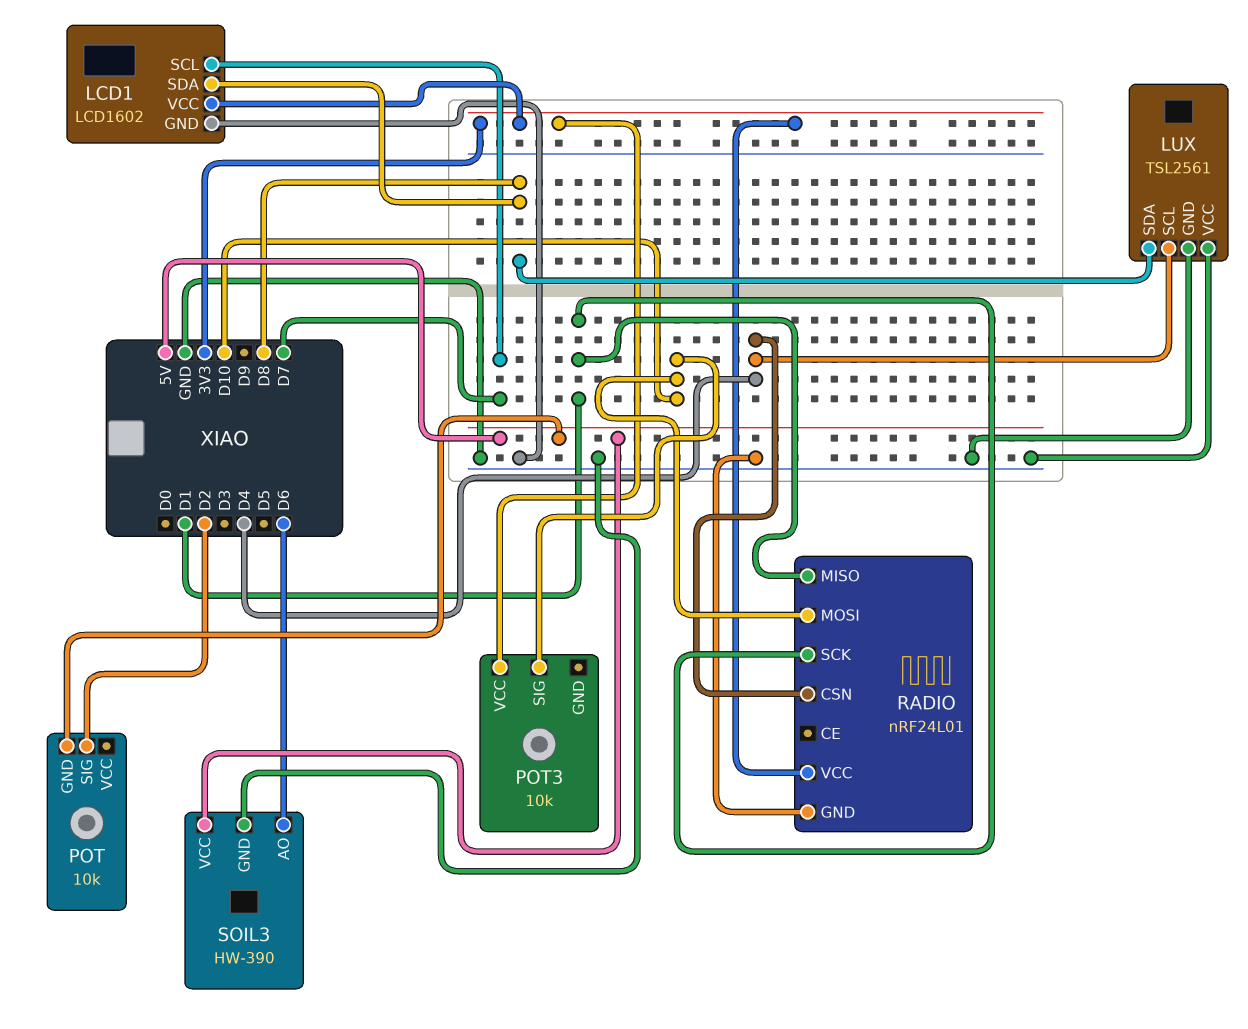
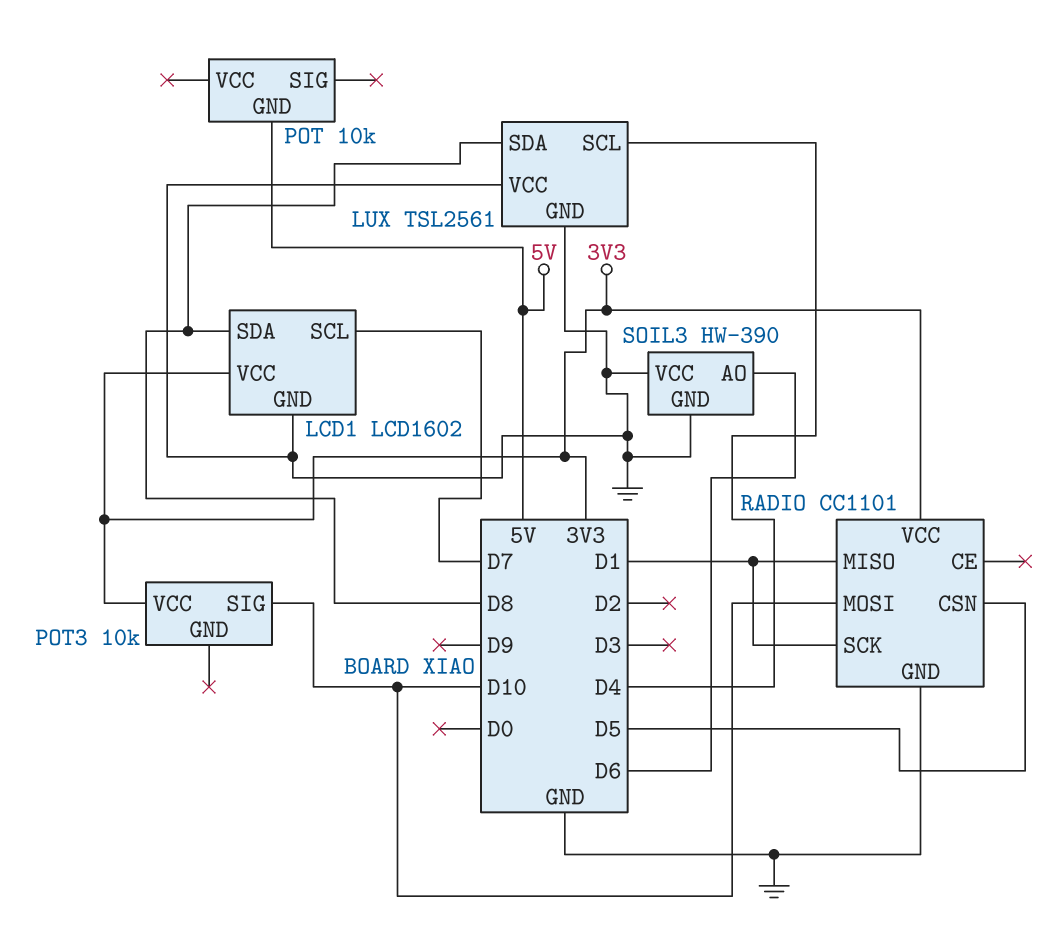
POT pin SIG: D2 -> none
RADIO: nRF24L01 -> CC1101
RADIO pin CSN: D4 -> D5
SOIL3 pin VCC: 5V -> GND

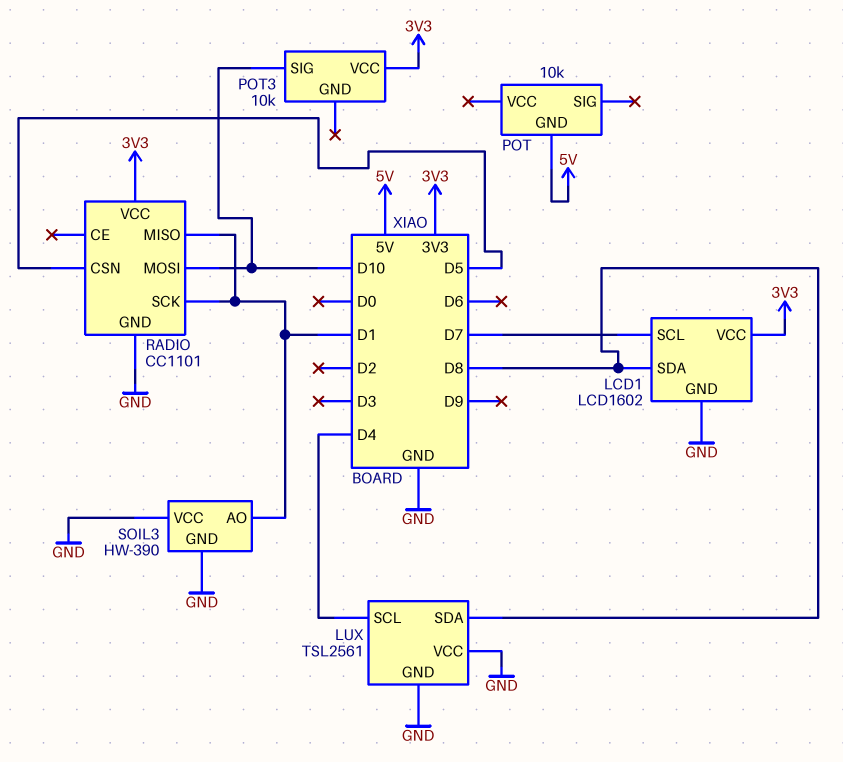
SOIL3 pin AO: D6 -> D1

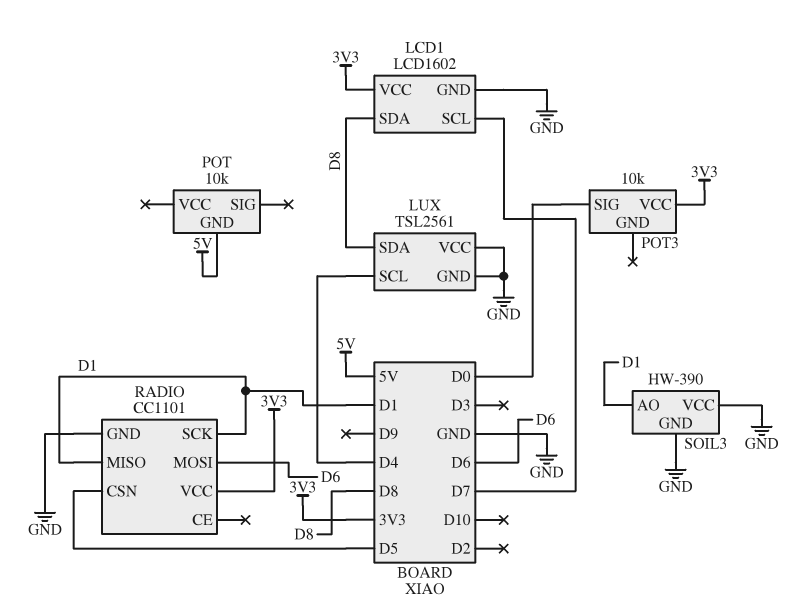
POT3 pin SIG: D10 -> D0
RADIO pin MOSI: D10 -> D6

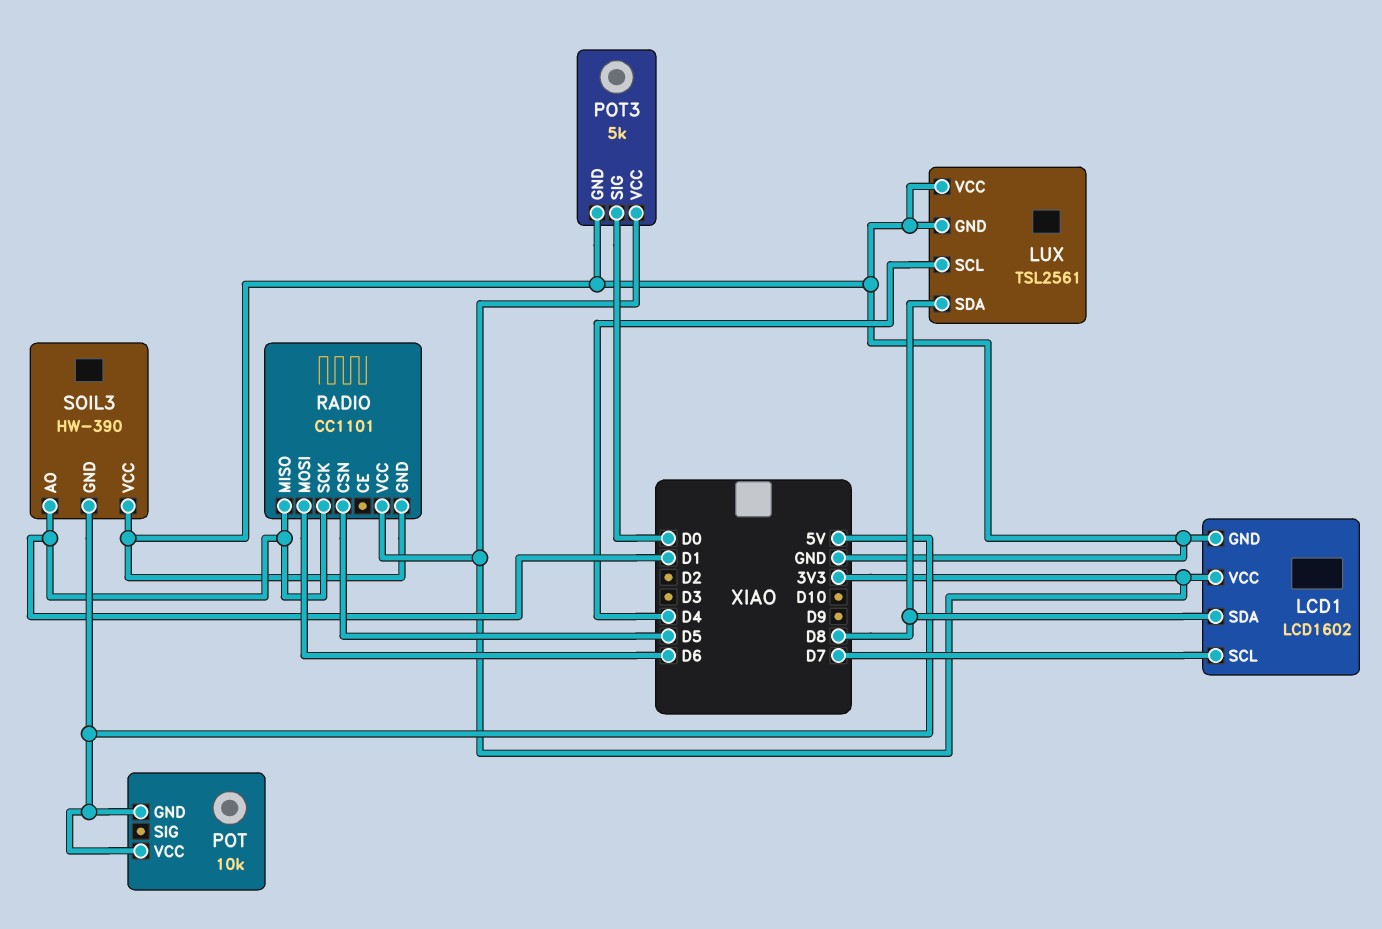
POT pin VCC: none -> 5V
POT3: 10k -> 5k
POT3 pin GND: none -> GND
SOIL3 pin GND: GND -> 5V

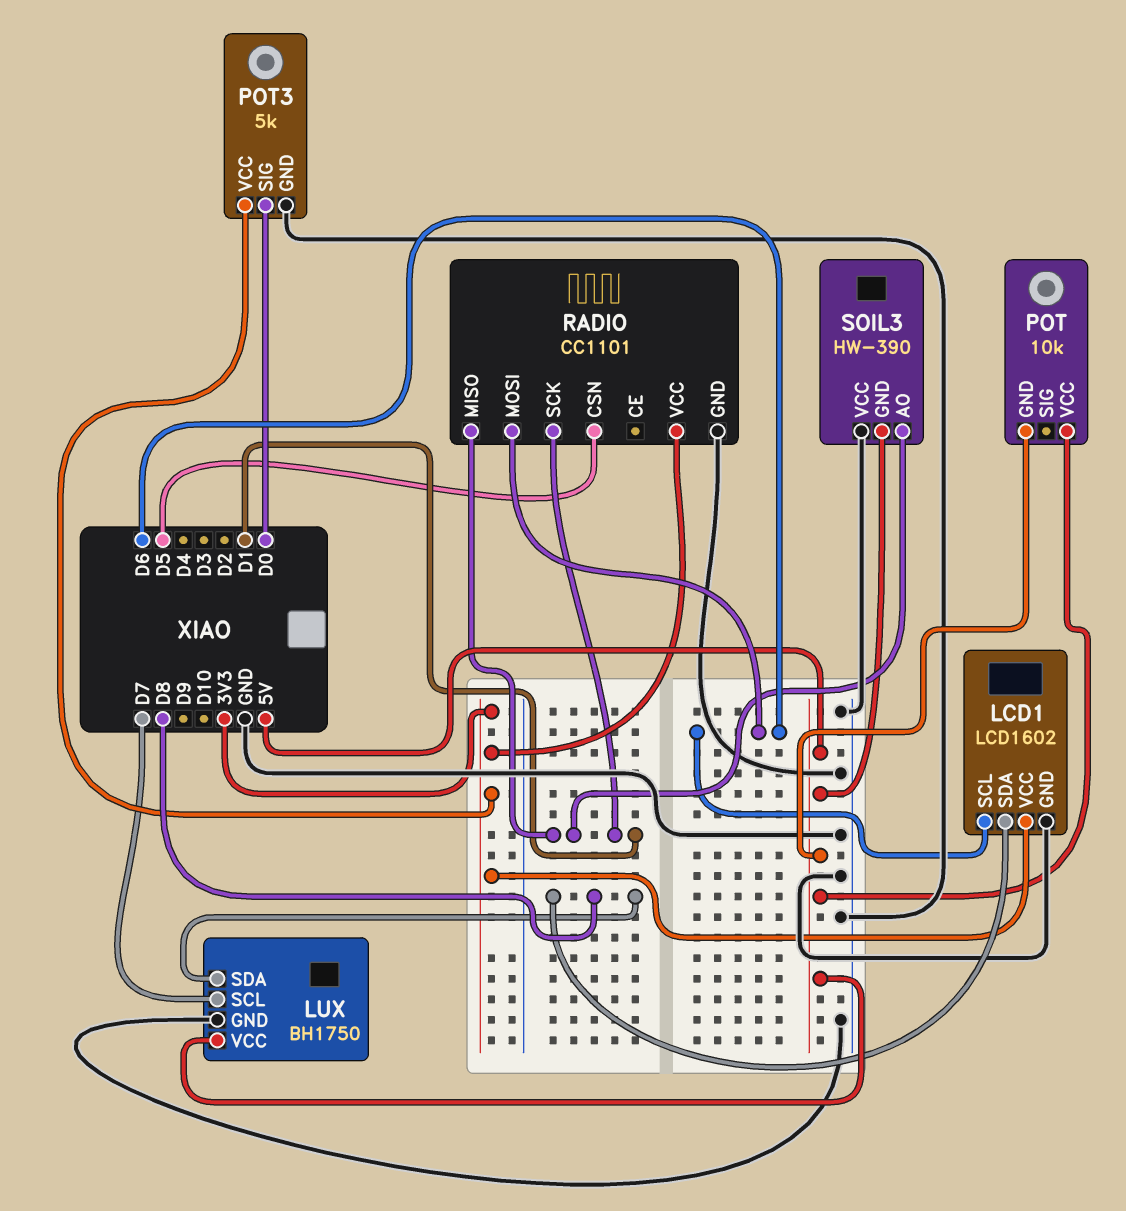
LCD1 pin SCL: D7 -> D6
LUX: TSL2561 -> BH1750
LUX pin SCL: D4 -> D7
LUX pin VCC: GND -> 5V

